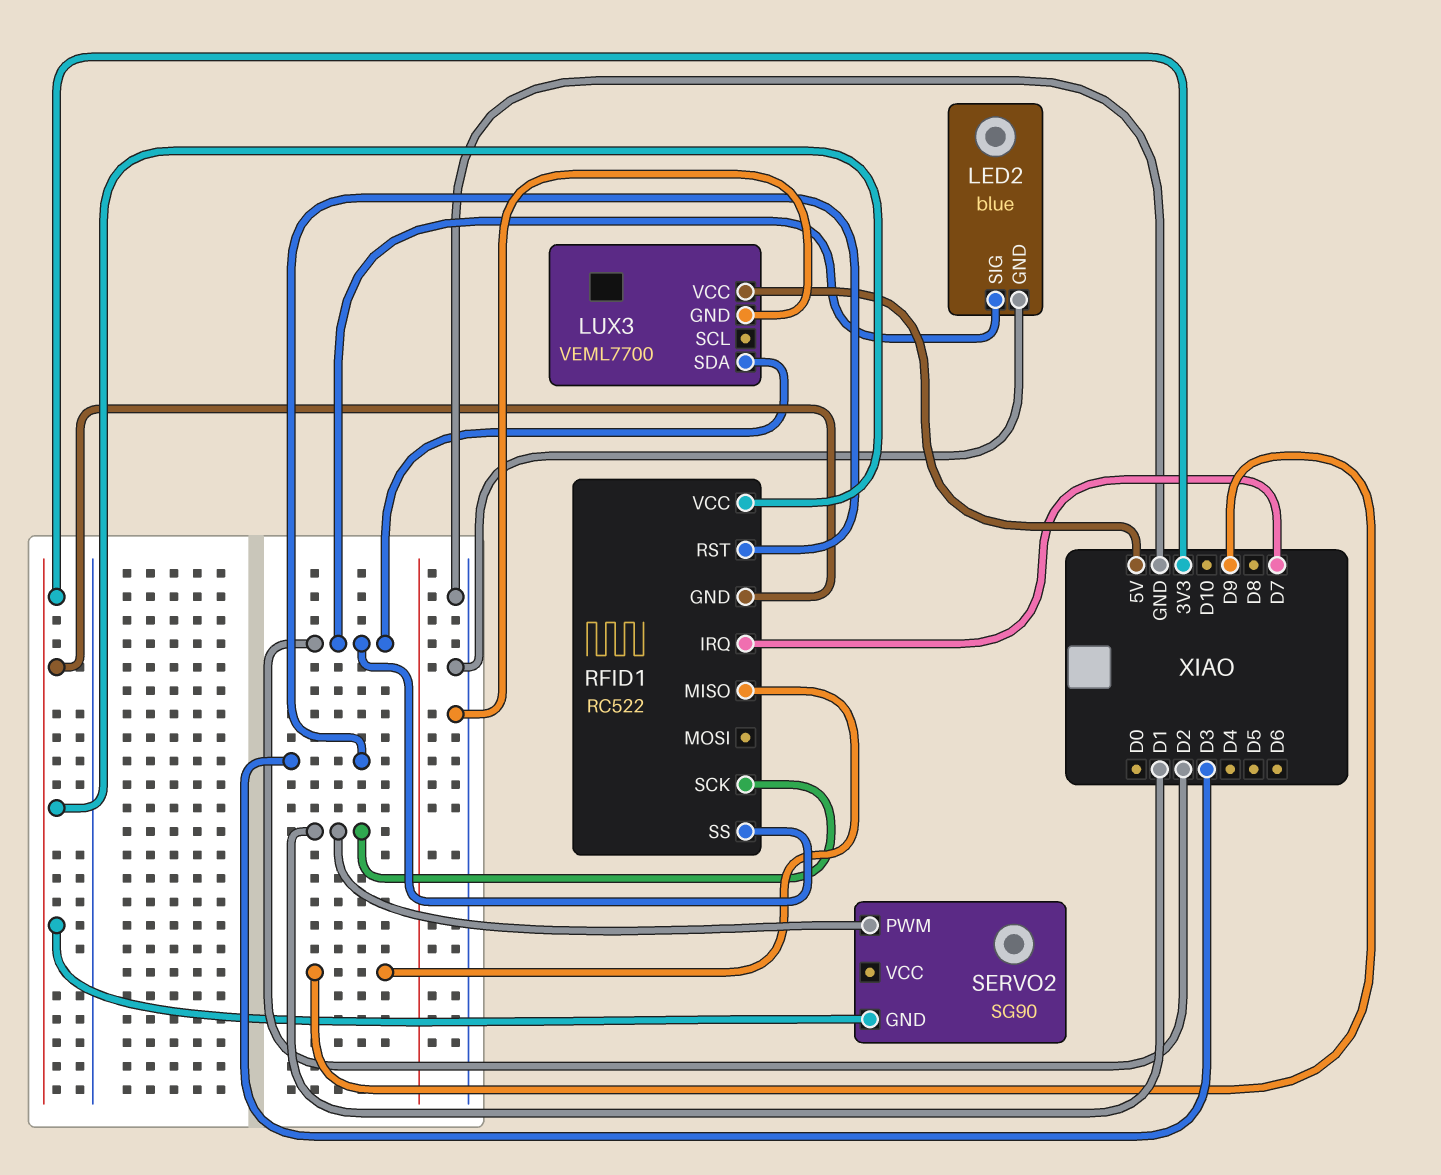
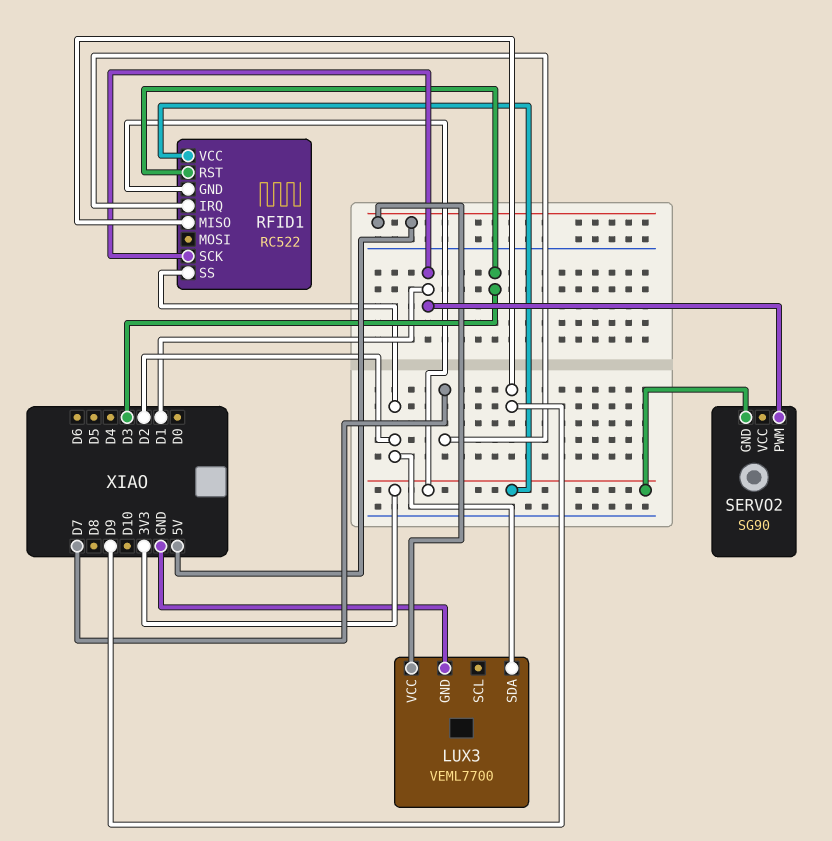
LED2: blue -> none
LED2 pin GND: GND -> none
LED2 pin SIG: D2 -> none

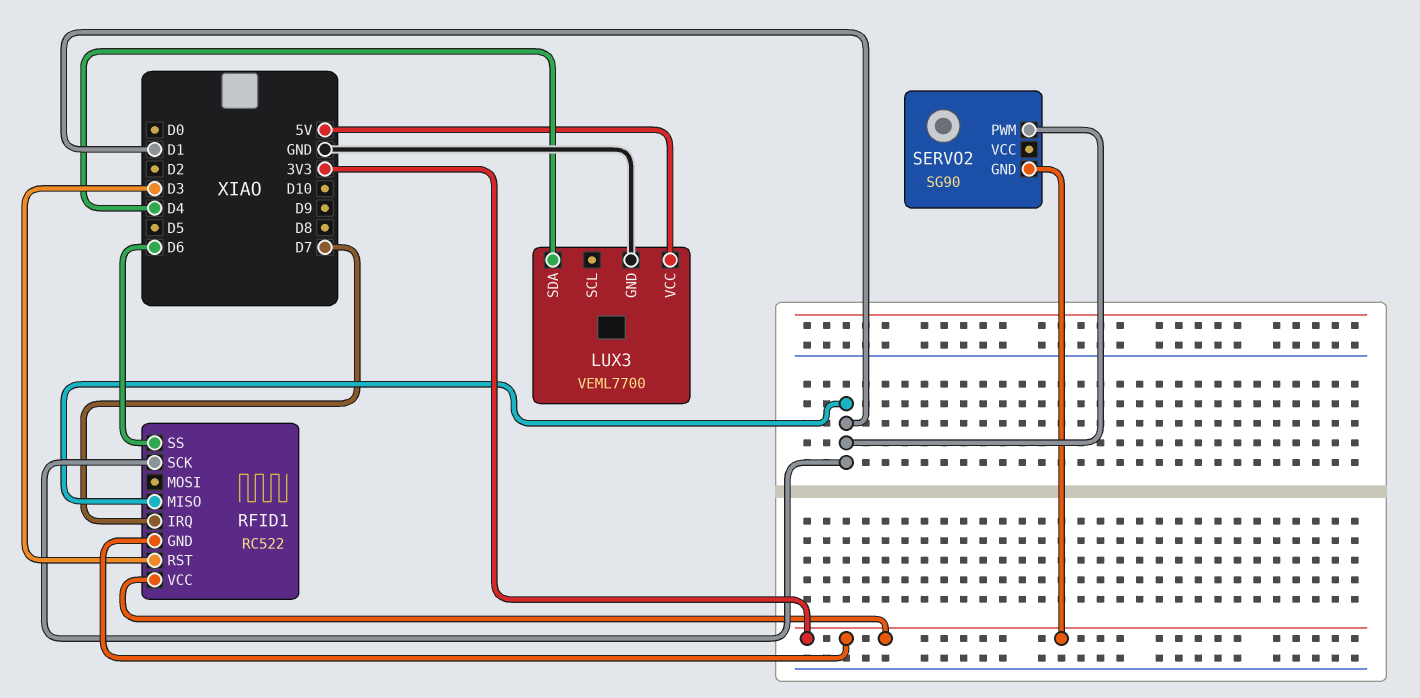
LUX3 pin SDA: D2 -> D4
RFID1 pin MISO: D9 -> D1
RFID1 pin SS: D2 -> D6

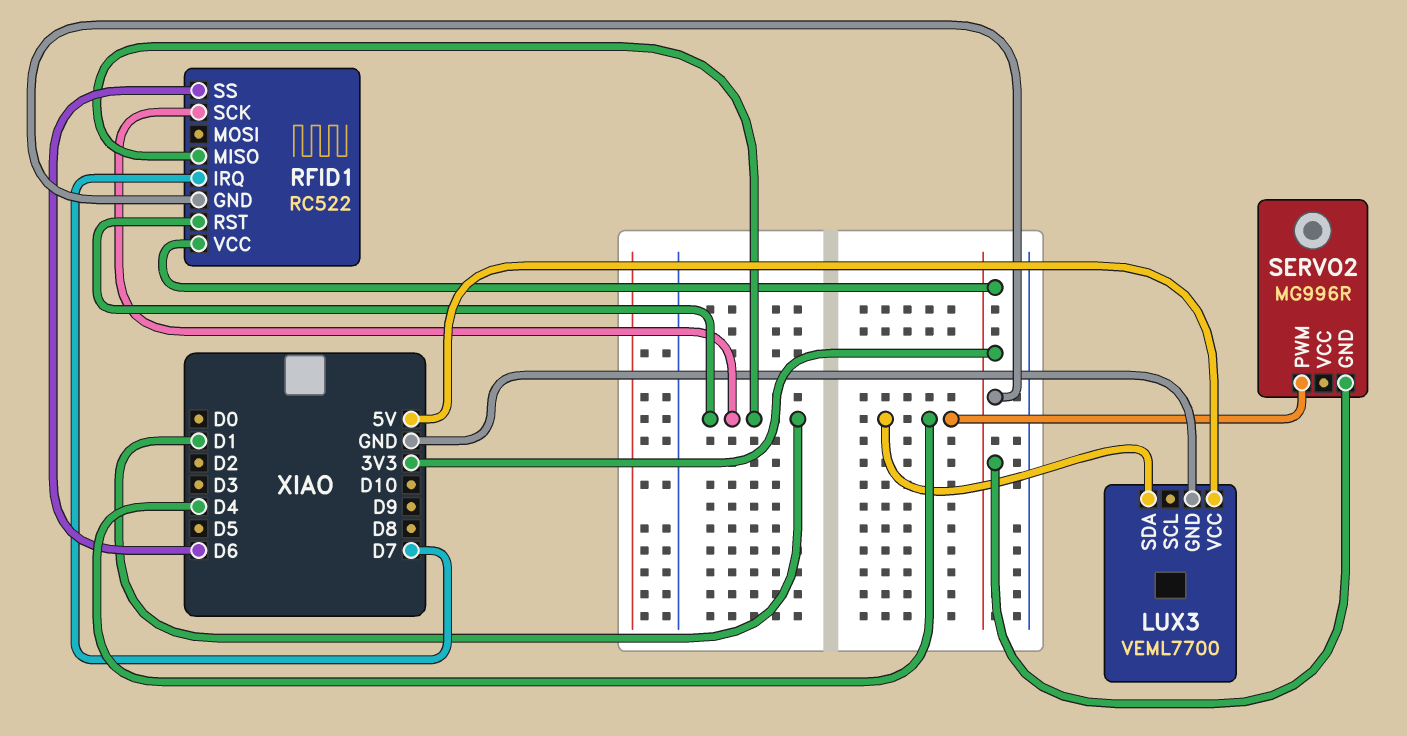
RFID1 pin RST: D3 -> D1
SERVO2: SG90 -> MG996R
SERVO2 pin PWM: D1 -> D4

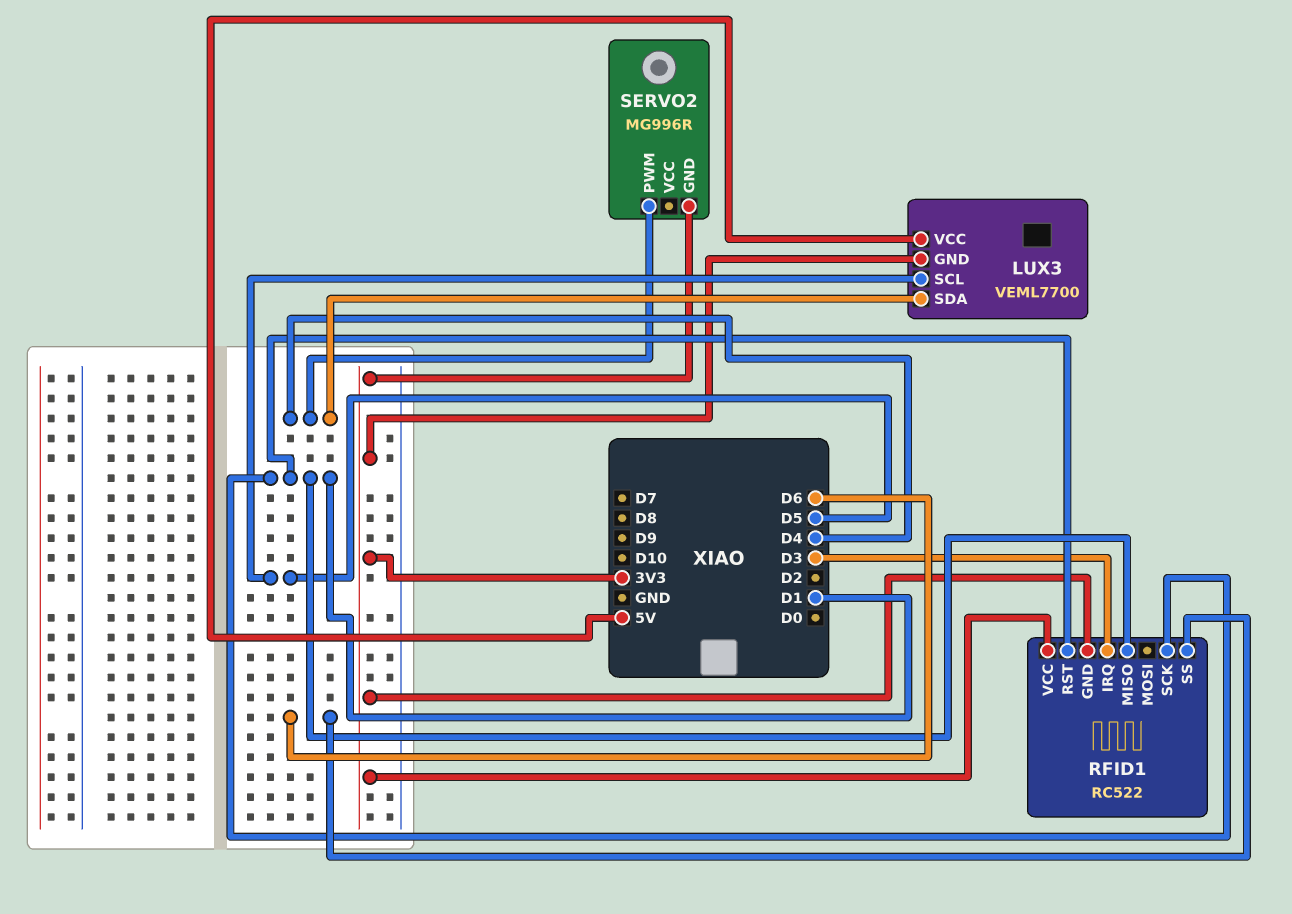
LUX3 pin GND: GND -> 3V3
LUX3 pin SCL: none -> D5
RFID1 pin IRQ: D7 -> D3

